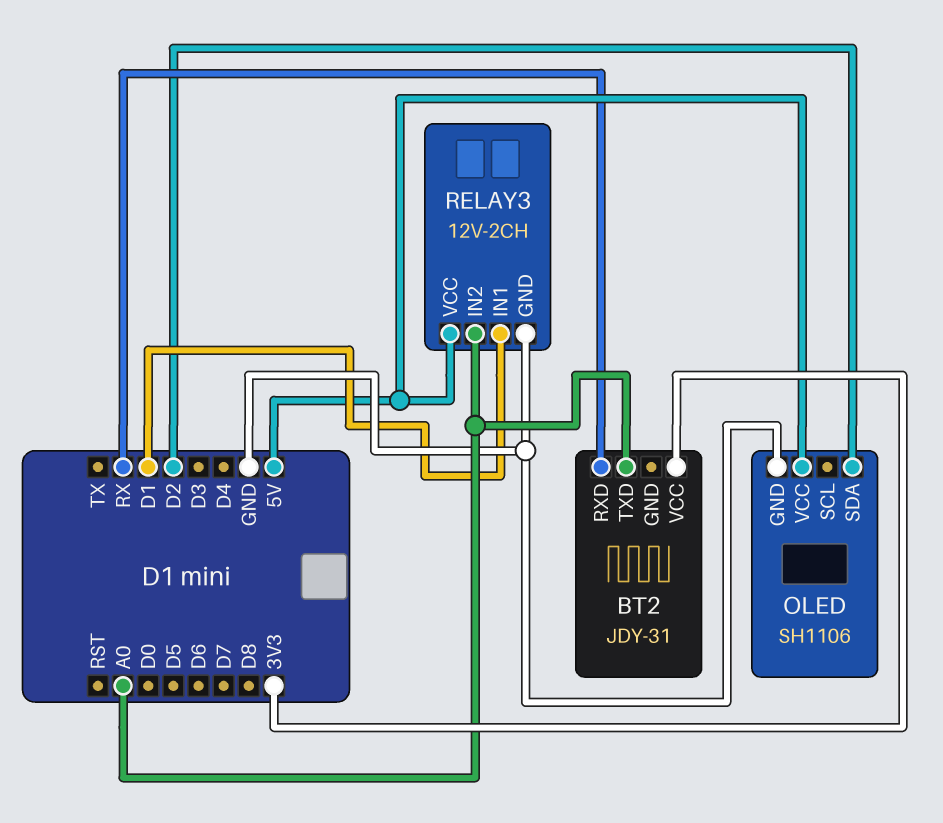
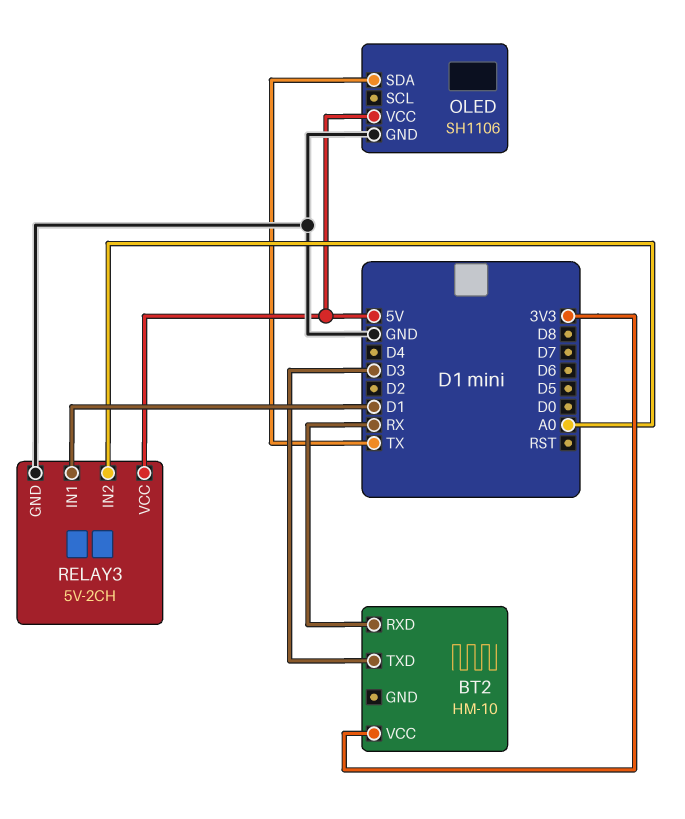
BT2: JDY-31 -> HM-10
BT2 pin TXD: A0 -> D3
OLED pin SDA: D2 -> TX
RELAY3: 12V-2CH -> 5V-2CH

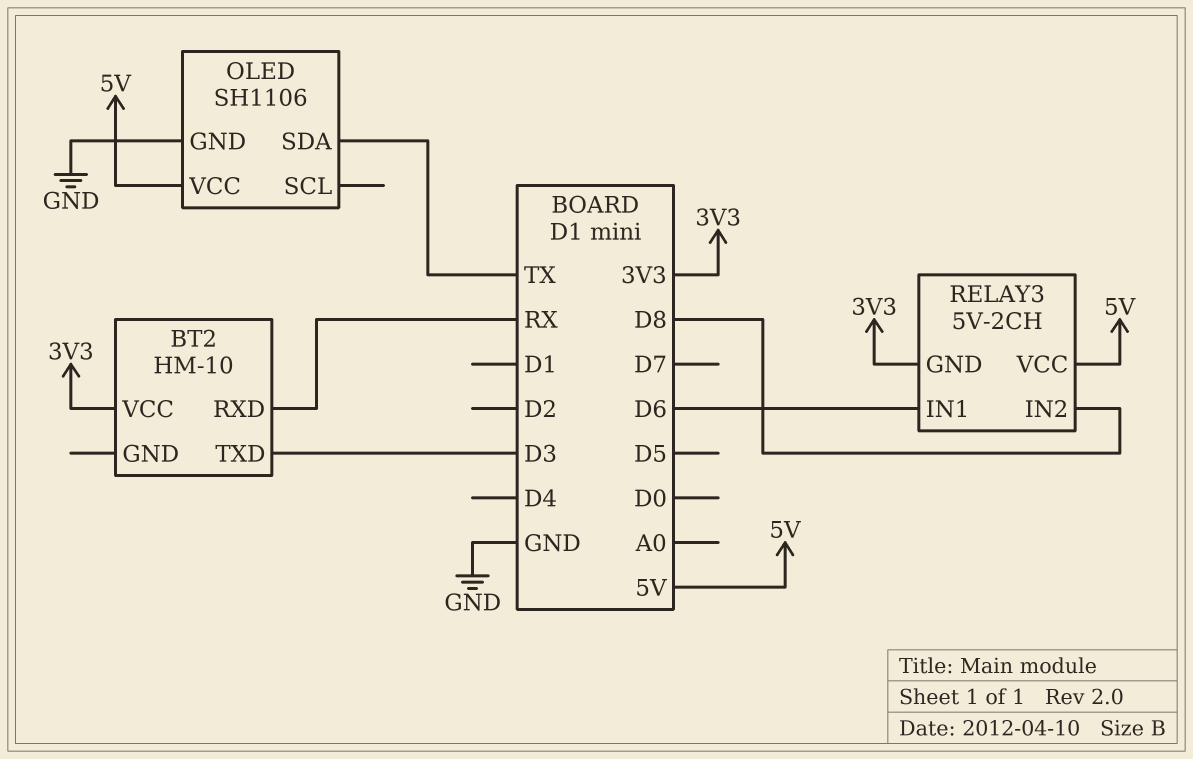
RELAY3 pin GND: GND -> 3V3
RELAY3 pin IN1: D1 -> D6
RELAY3 pin IN2: A0 -> D8

